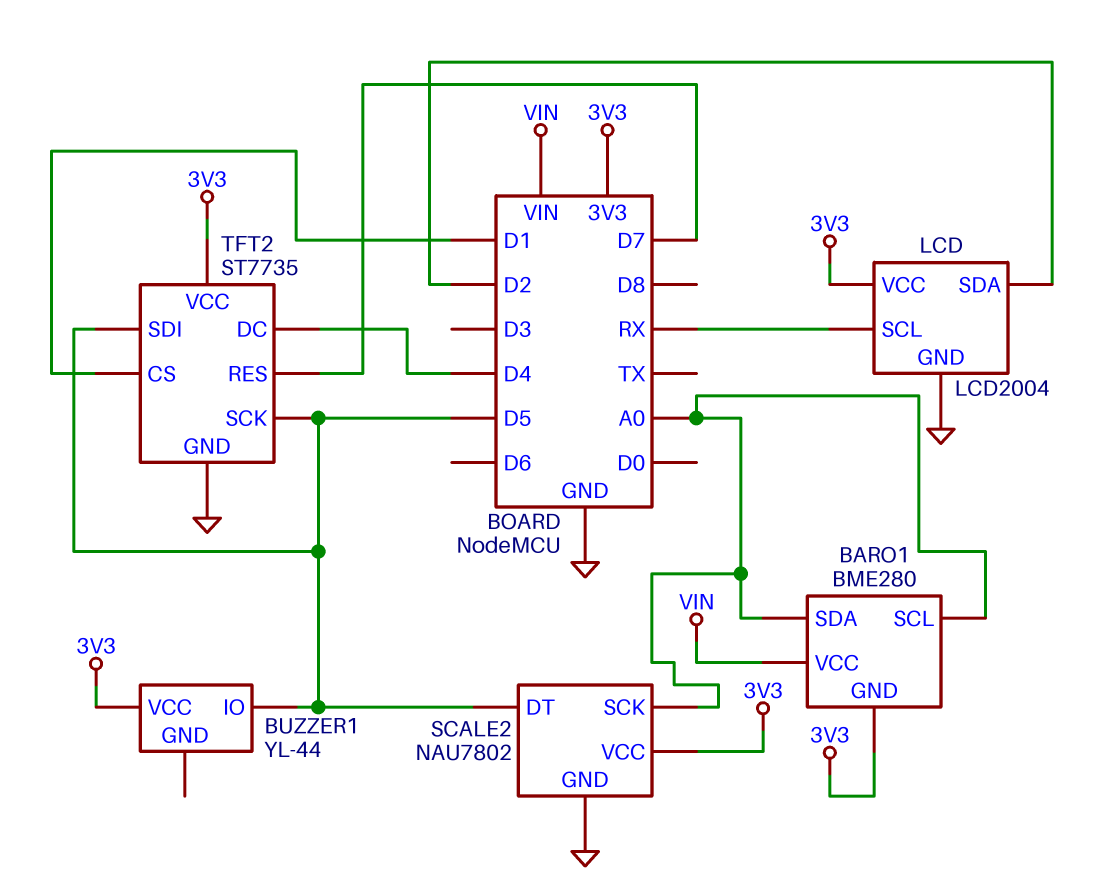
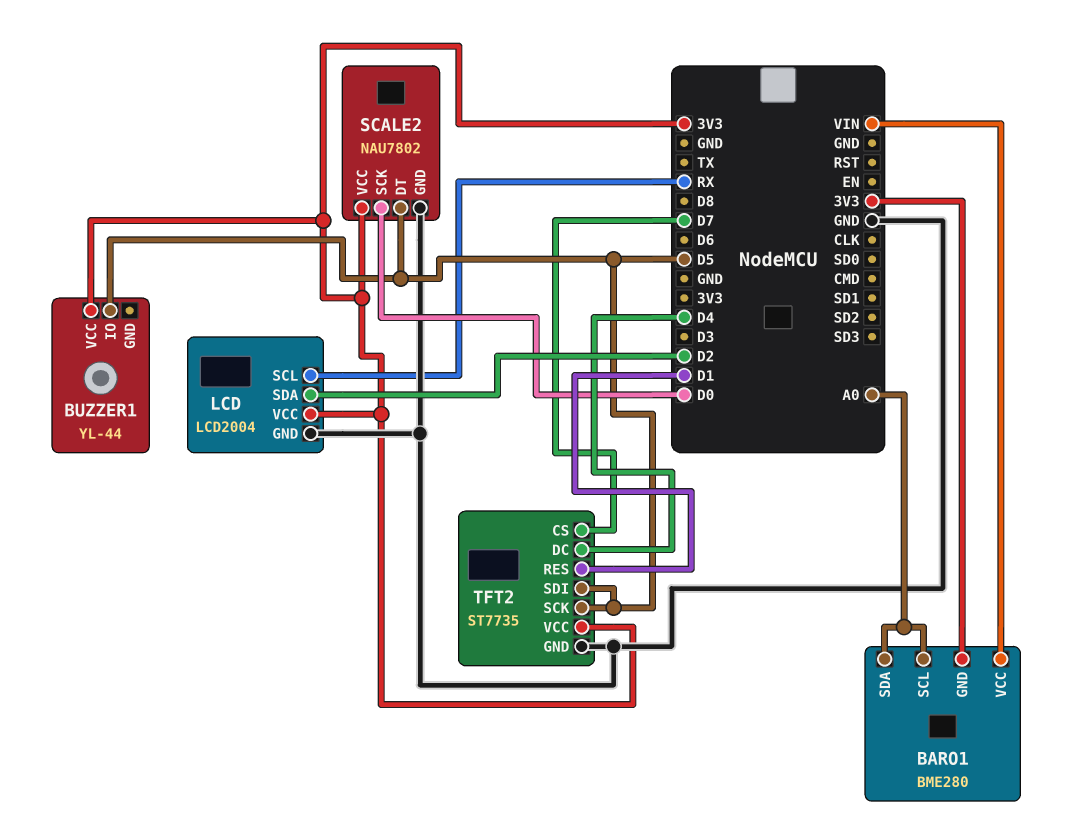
SCALE2 pin SCK: A0 -> D0
TFT2 pin CS: D1 -> D7
TFT2 pin RES: D7 -> D1

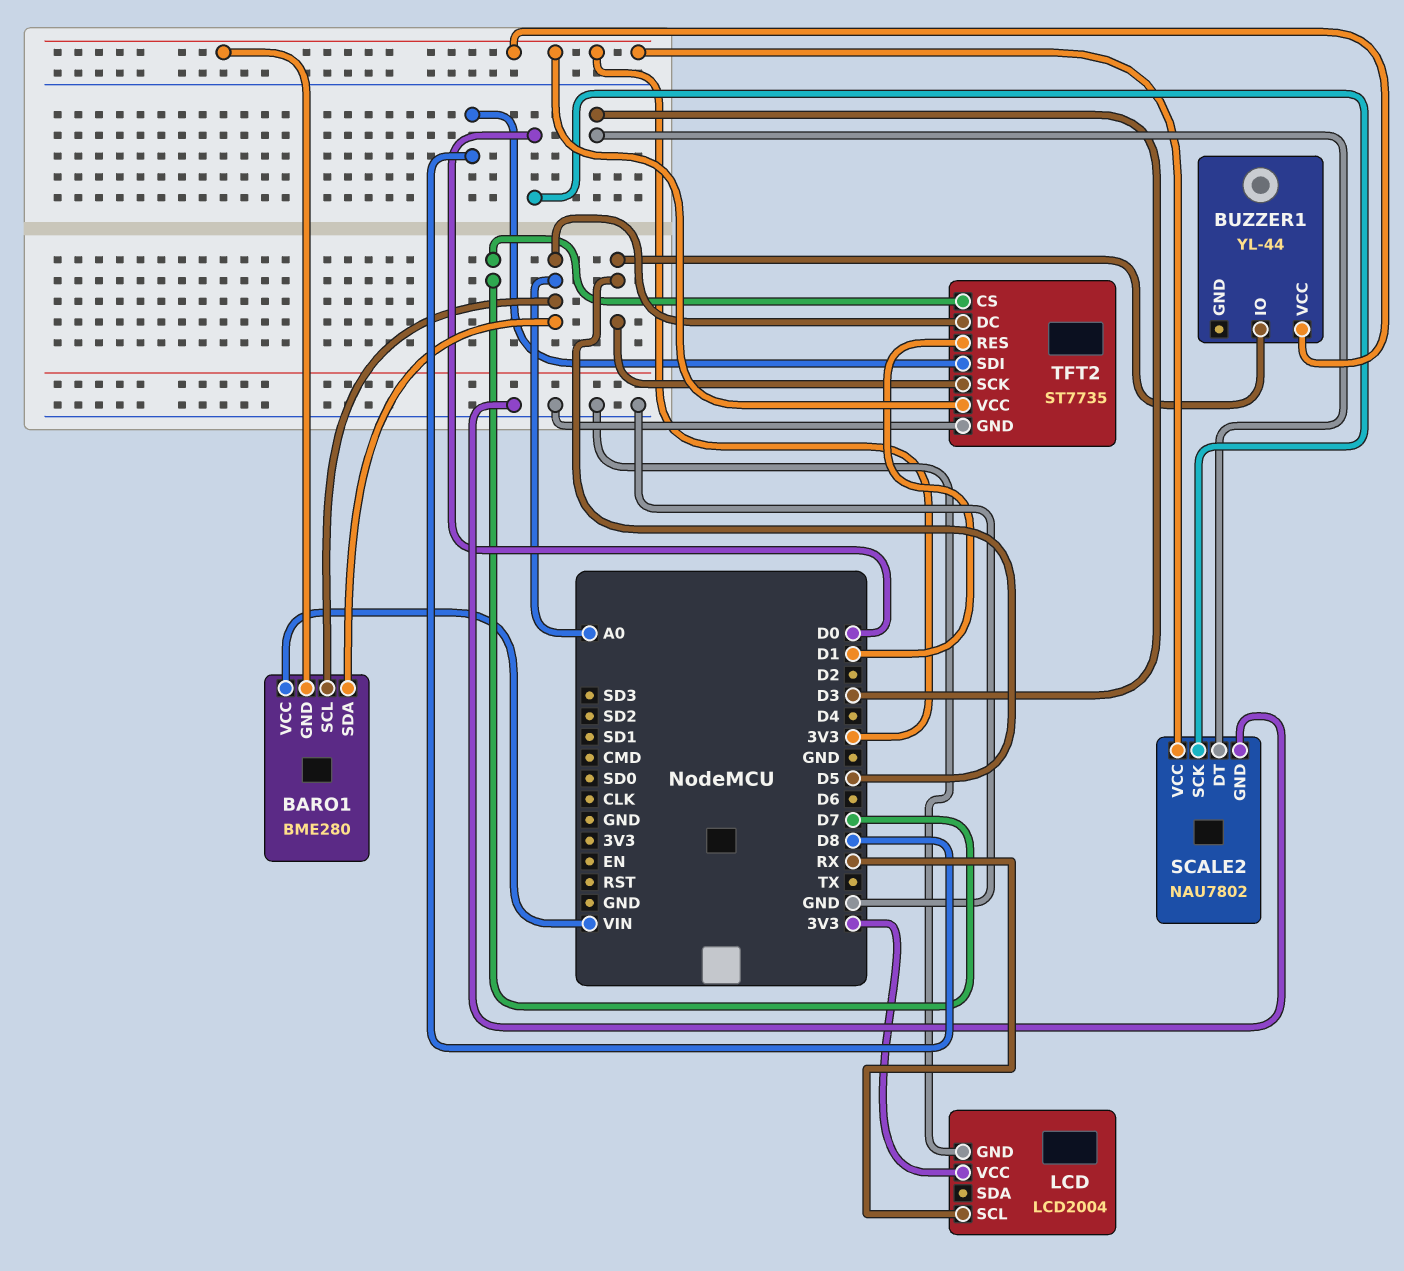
LCD pin SDA: D2 -> none
SCALE2 pin DT: D5 -> D3
TFT2 pin DC: D4 -> A0
TFT2 pin SDI: D5 -> D8

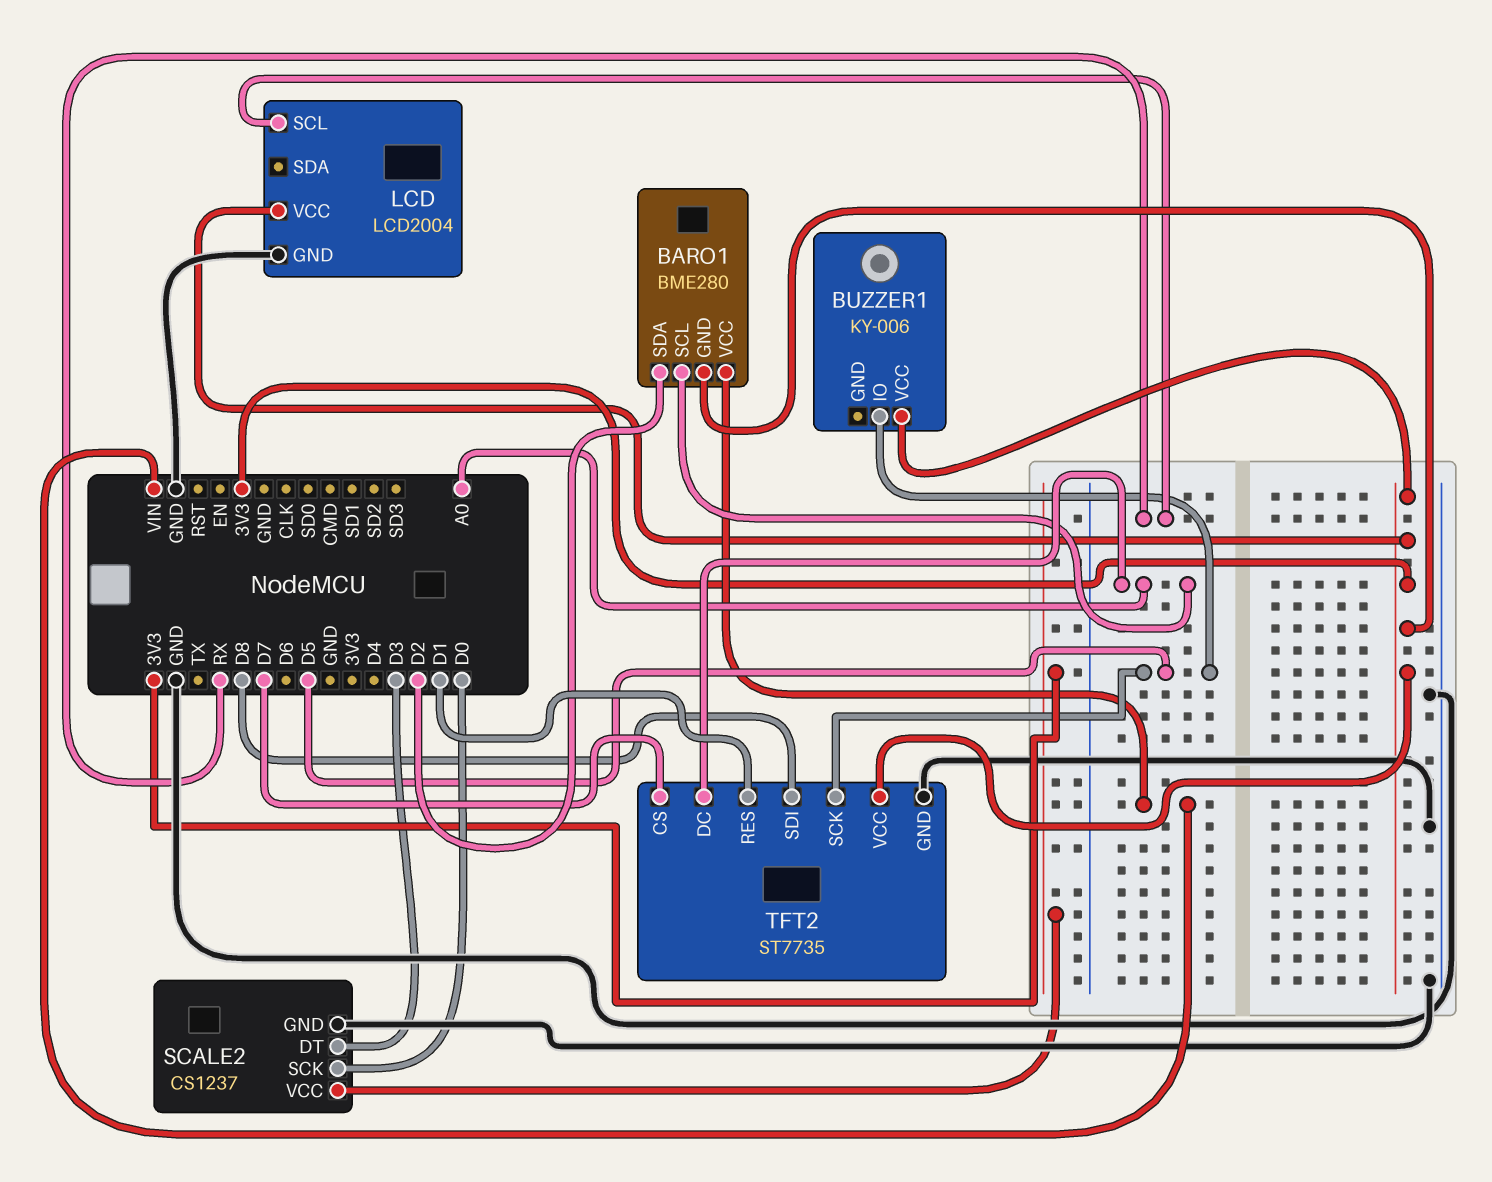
BARO1 pin SDA: A0 -> D2
BUZZER1: YL-44 -> KY-006
SCALE2: NAU7802 -> CS1237

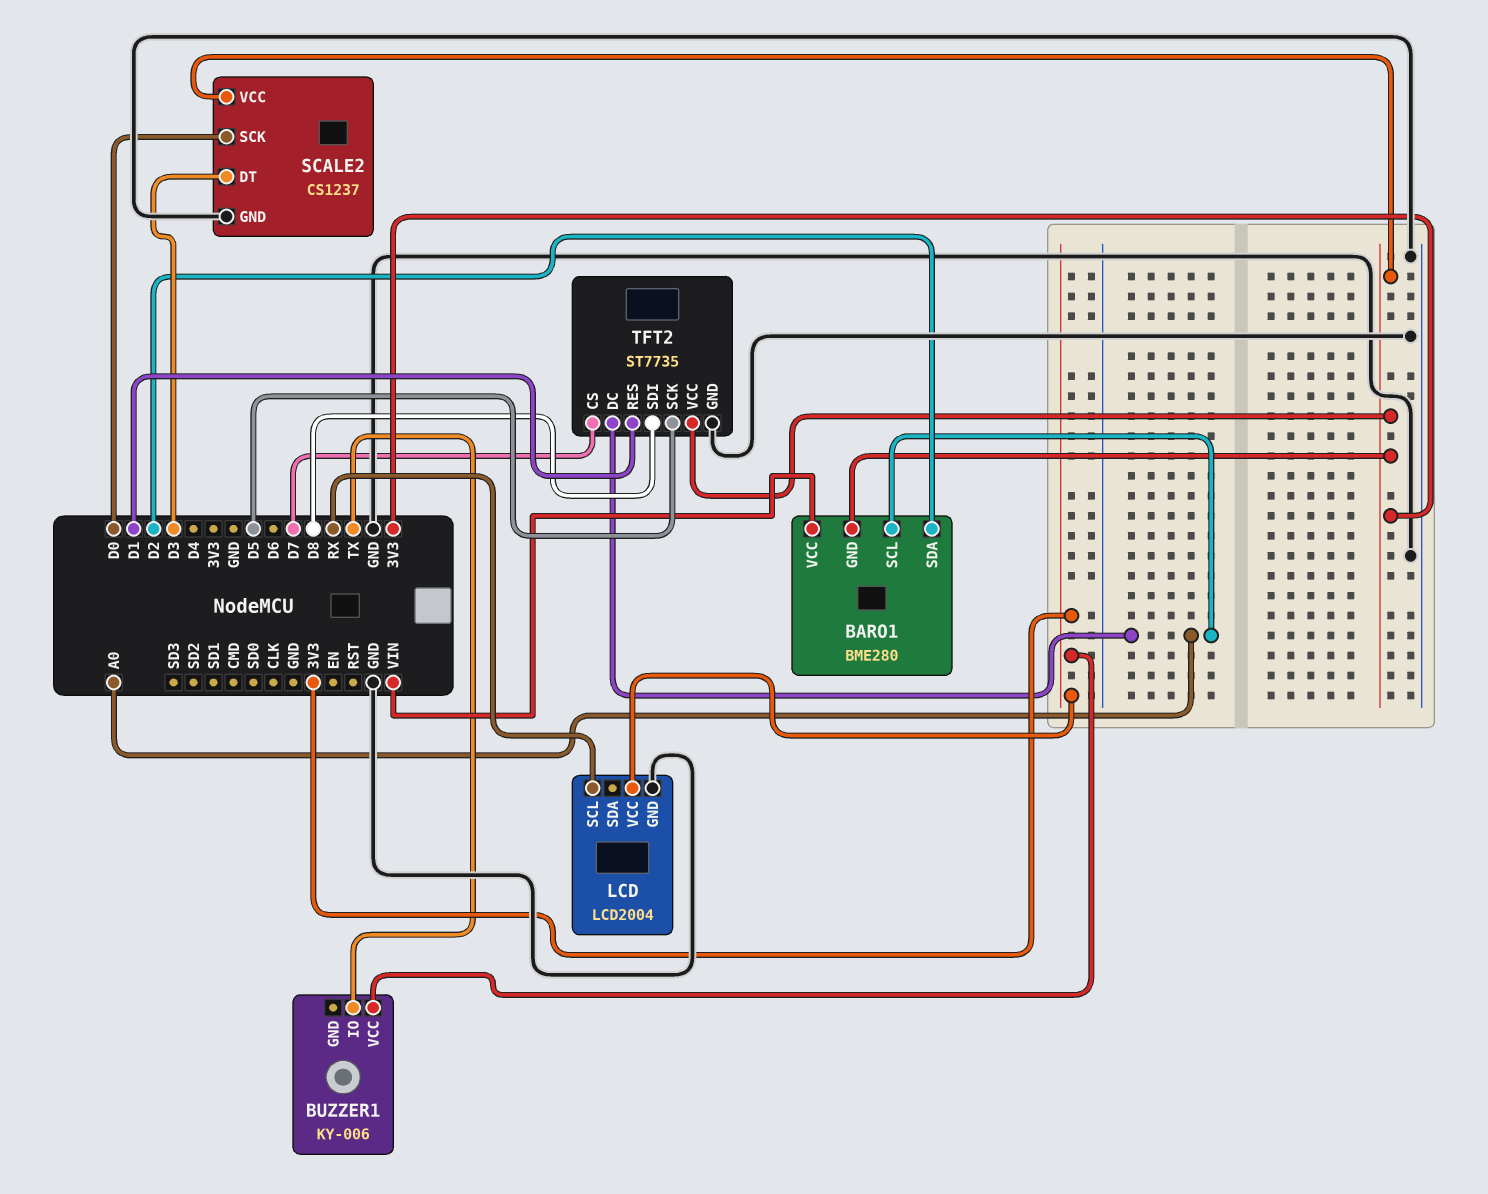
BUZZER1 pin IO: D5 -> TX

